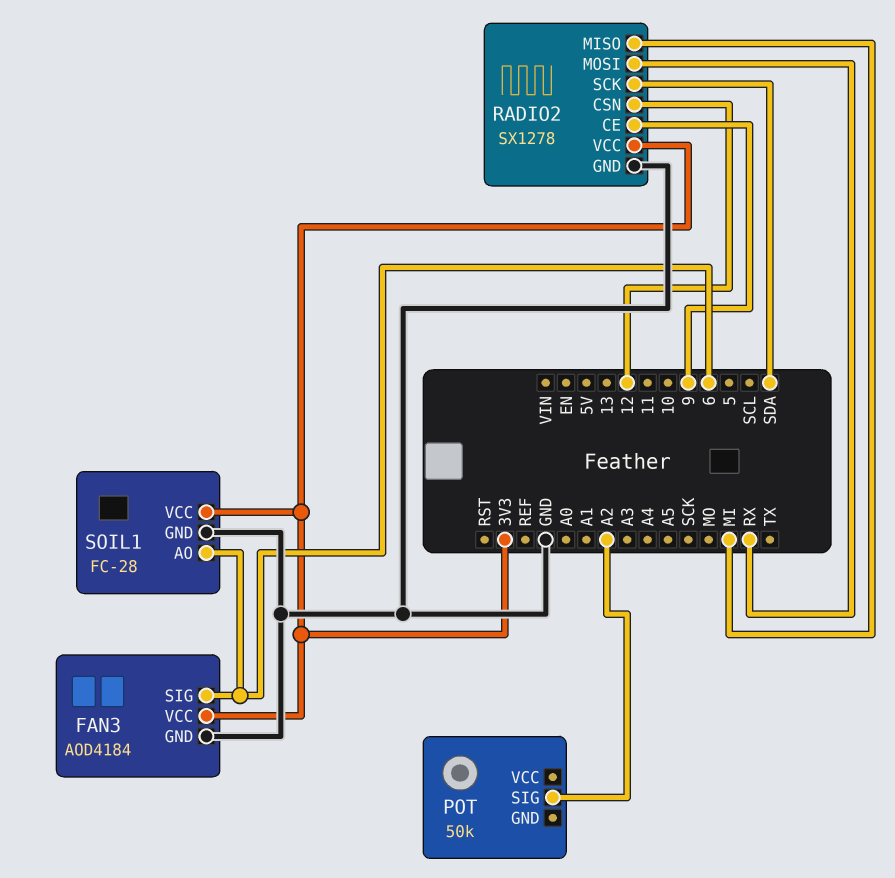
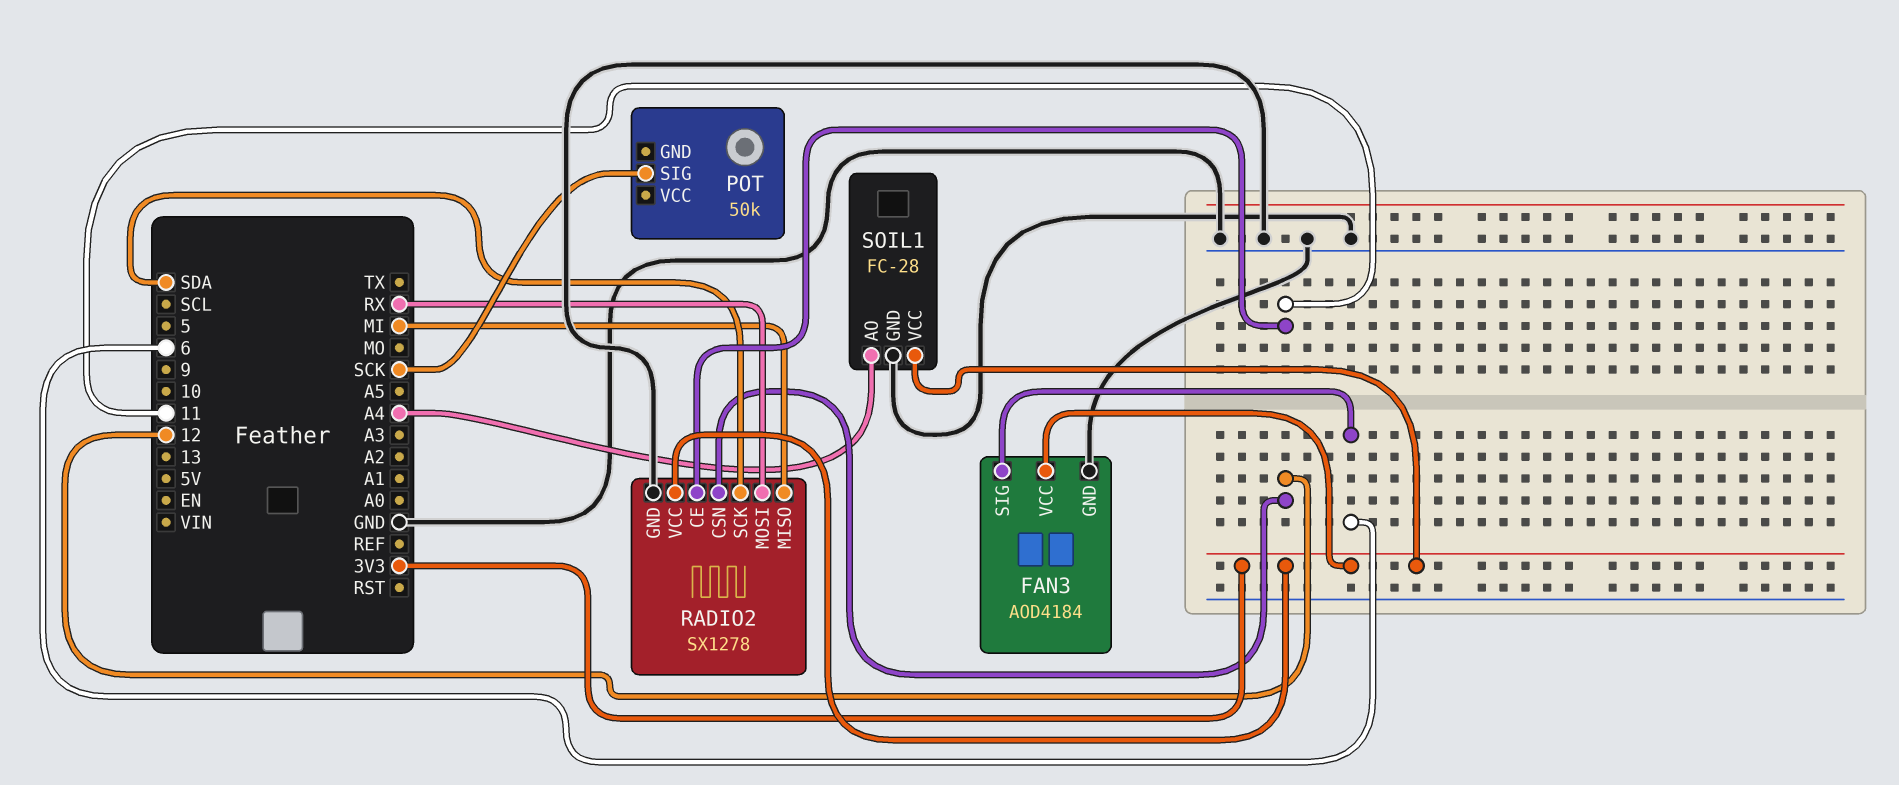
POT pin SIG: A2 -> SCK
RADIO2 pin CE: 9 -> 11
SOIL1 pin AO: 6 -> A4

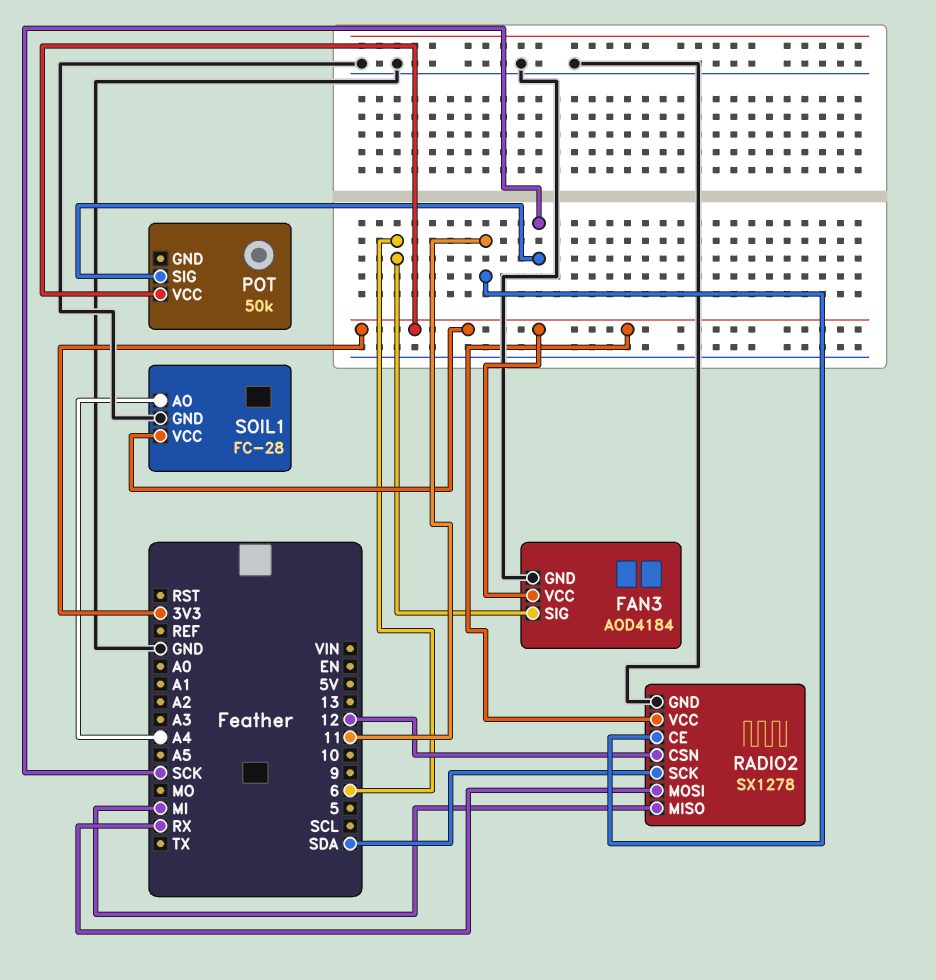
POT pin VCC: none -> 3V3

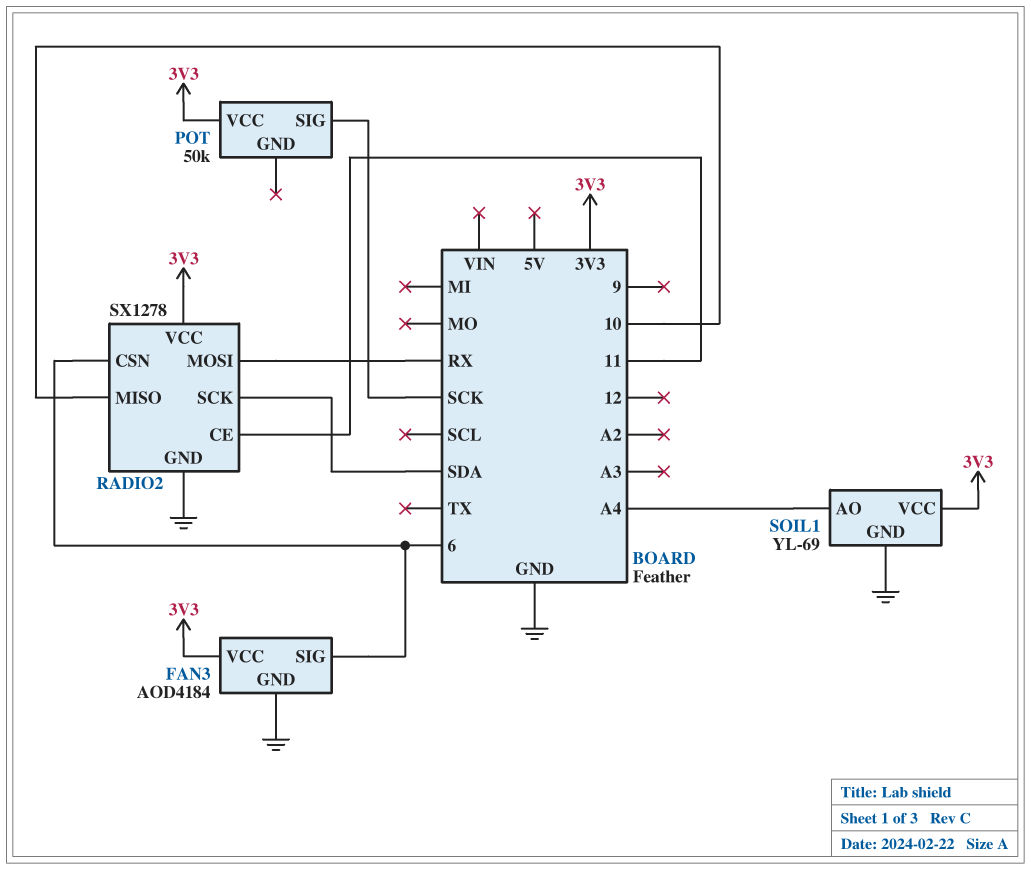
RADIO2 pin CSN: 12 -> 6
RADIO2 pin MISO: MI -> 10
SOIL1: FC-28 -> YL-69

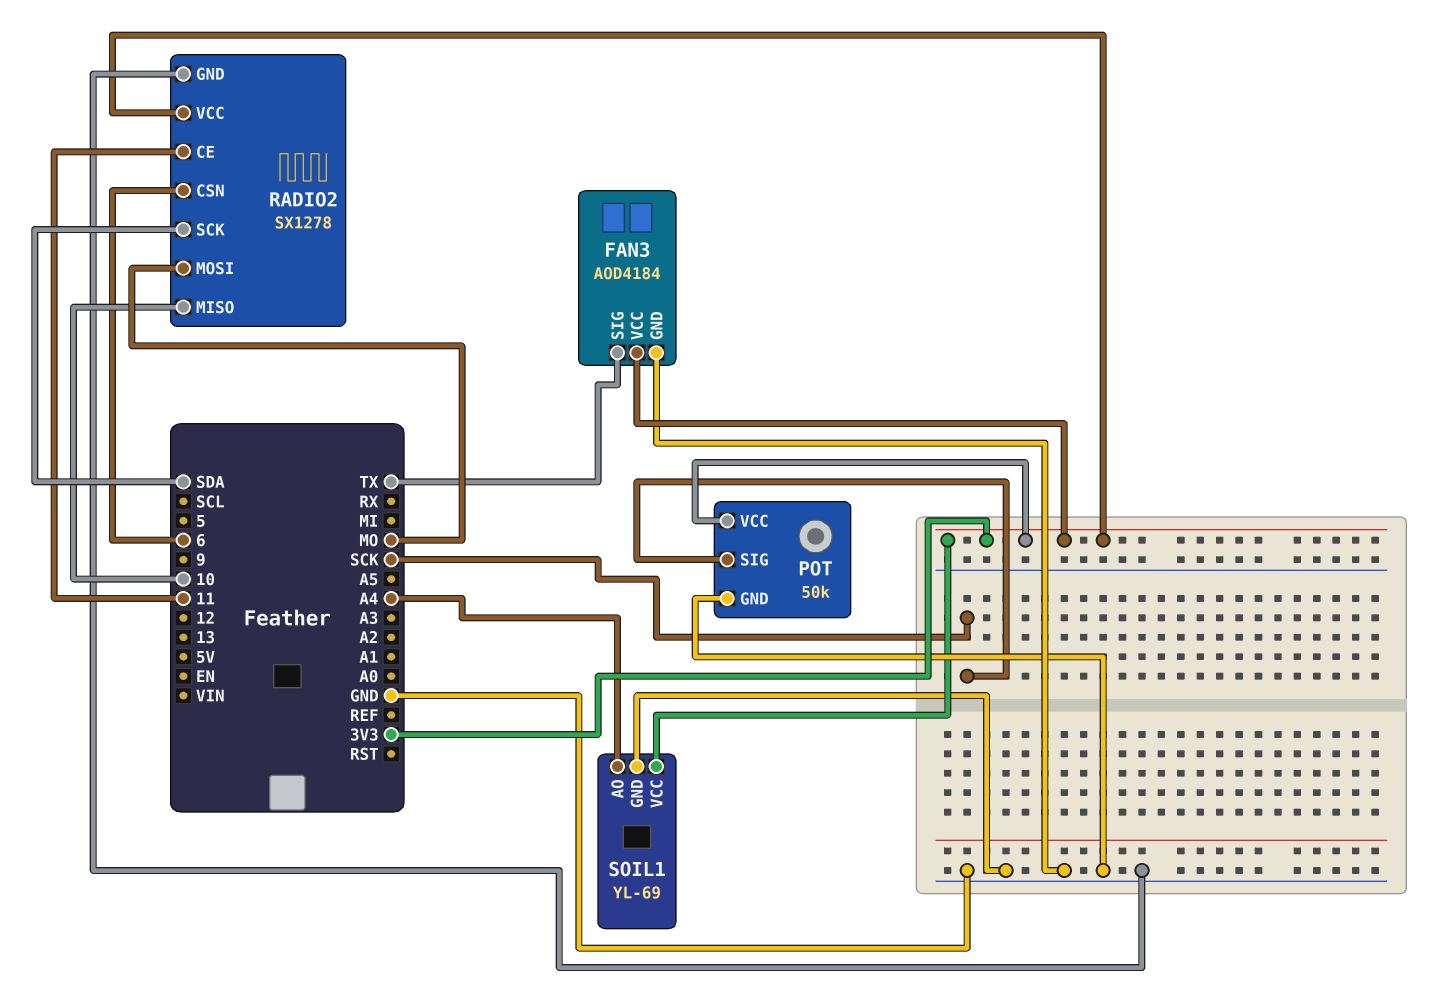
FAN3 pin SIG: 6 -> TX
POT pin GND: none -> GND
RADIO2 pin MOSI: RX -> MO

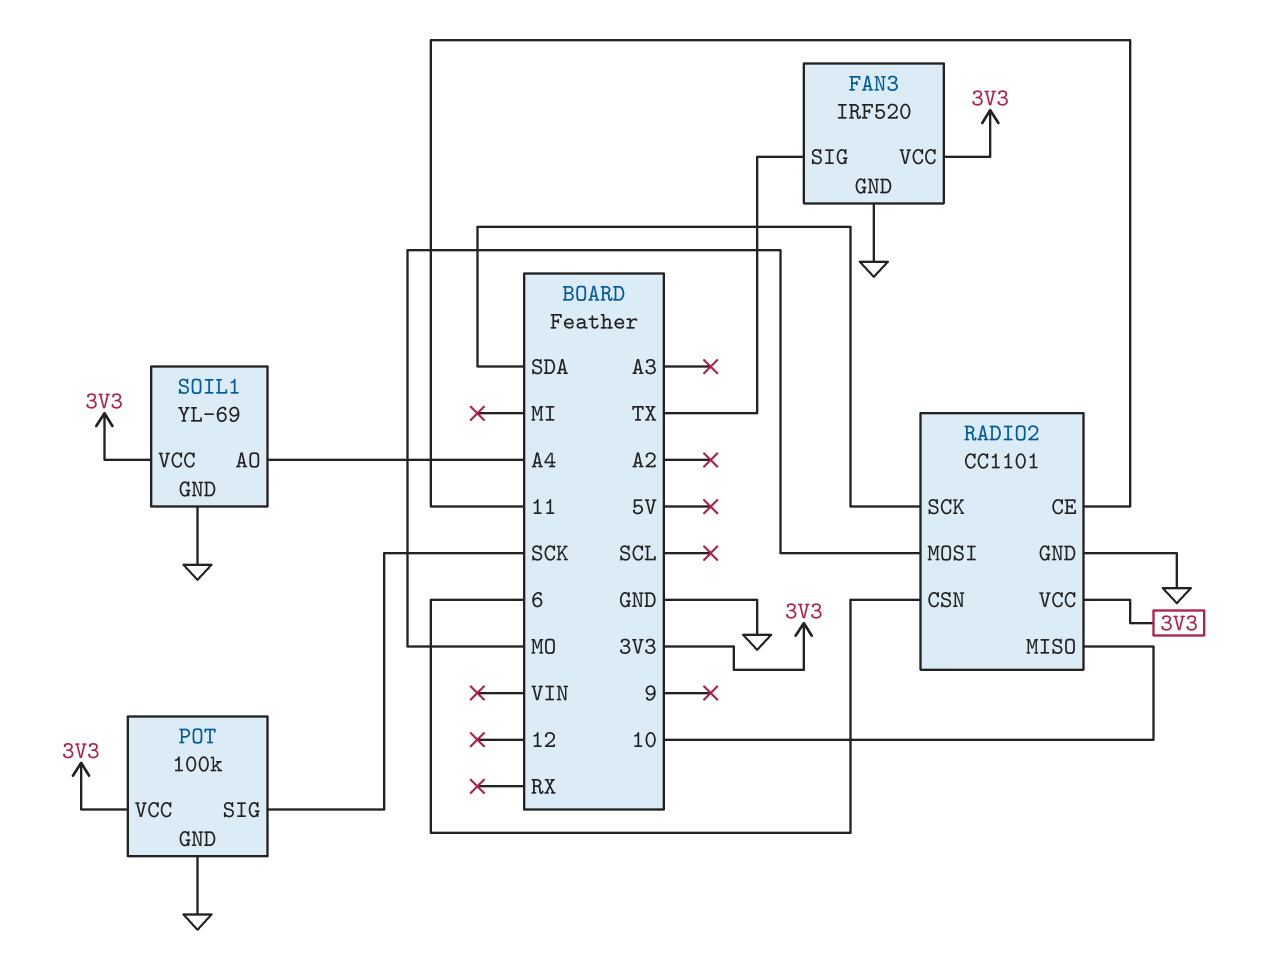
FAN3: AOD4184 -> IRF520
POT: 50k -> 100k
RADIO2: SX1278 -> CC1101

